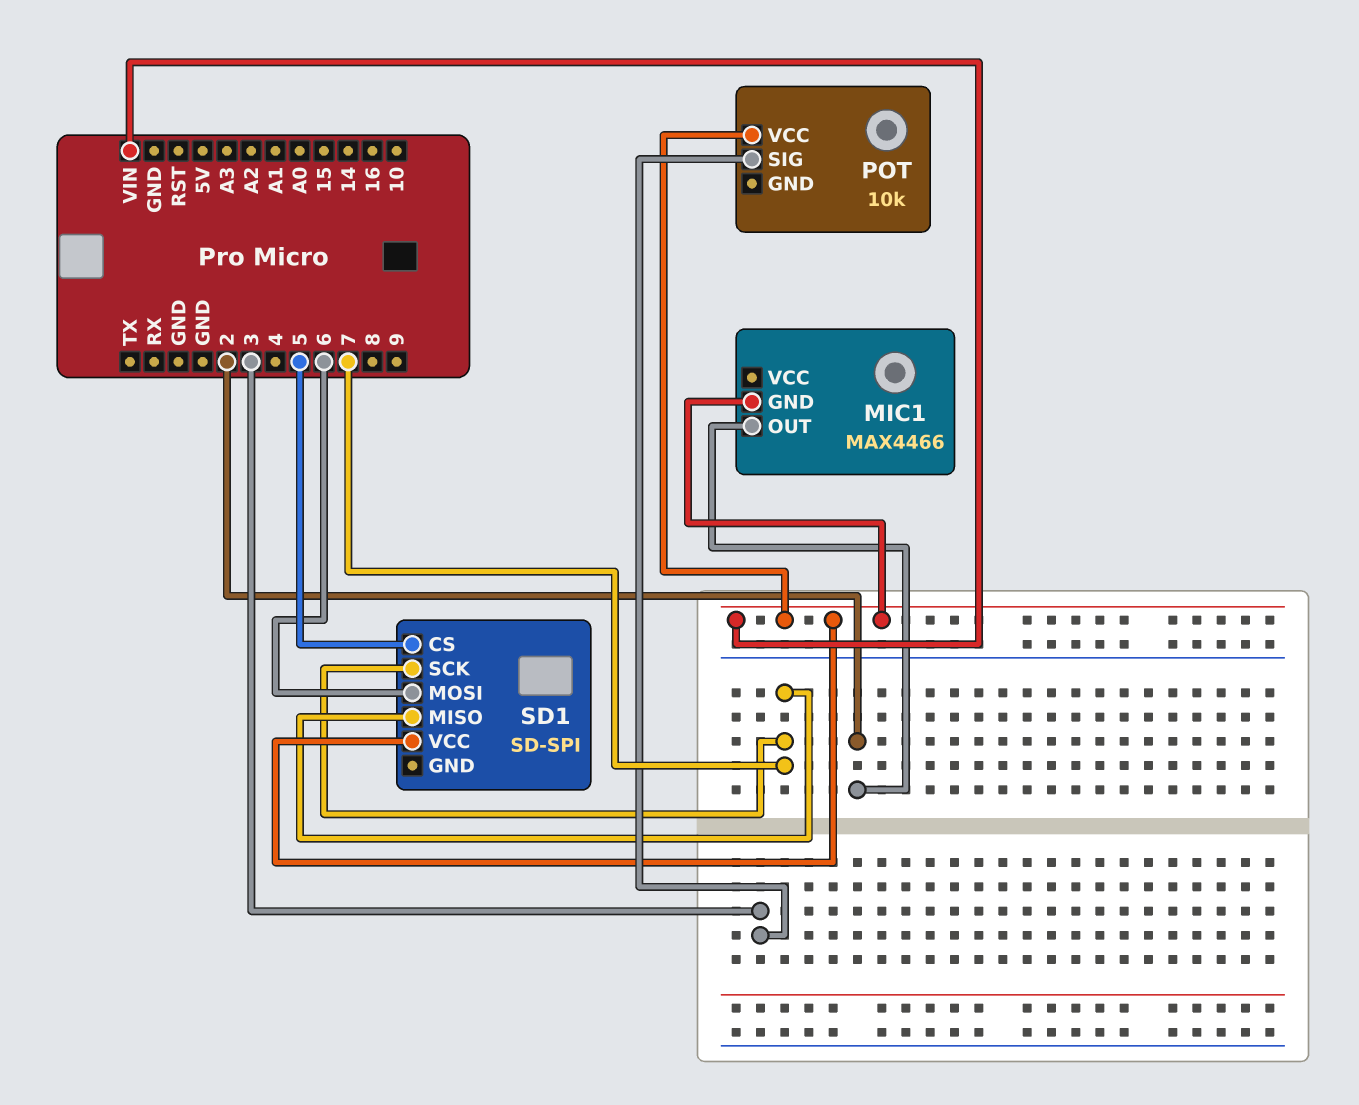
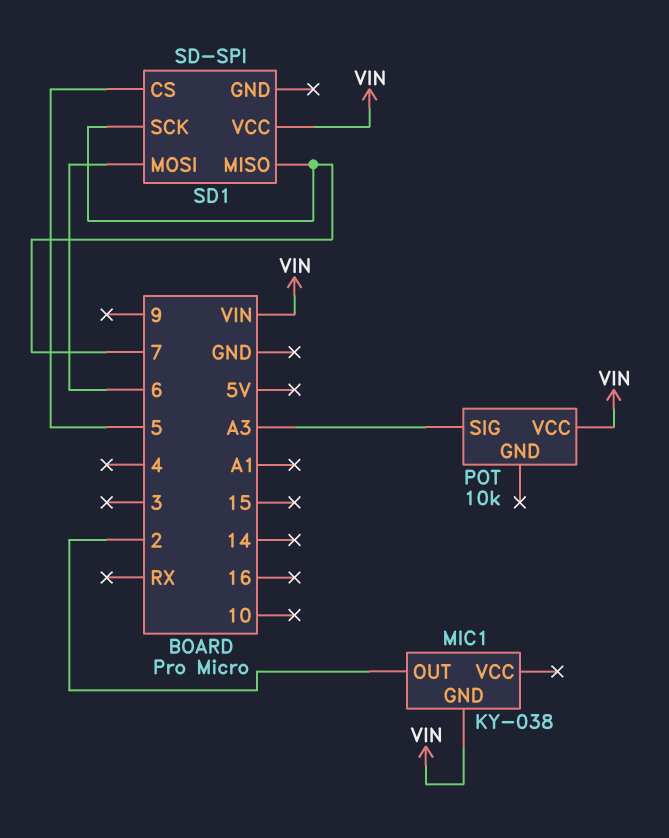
MIC1: MAX4466 -> KY-038
POT pin SIG: 3 -> A3

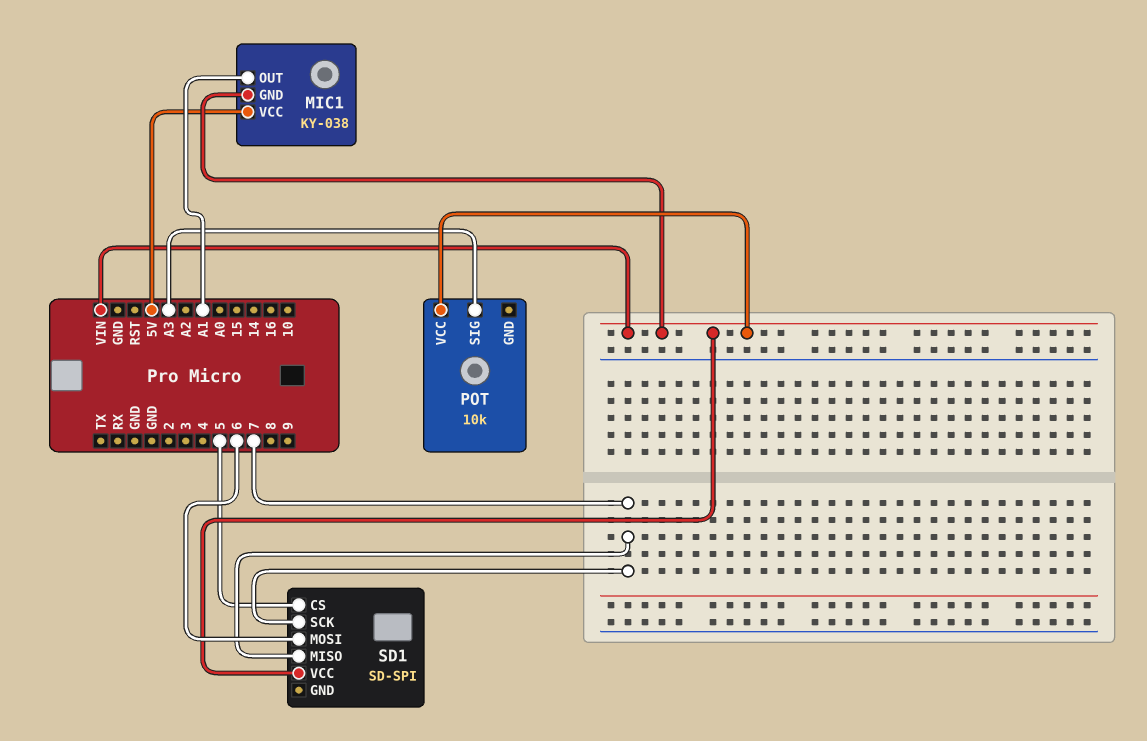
MIC1 pin OUT: 2 -> A1
MIC1 pin VCC: none -> 5V

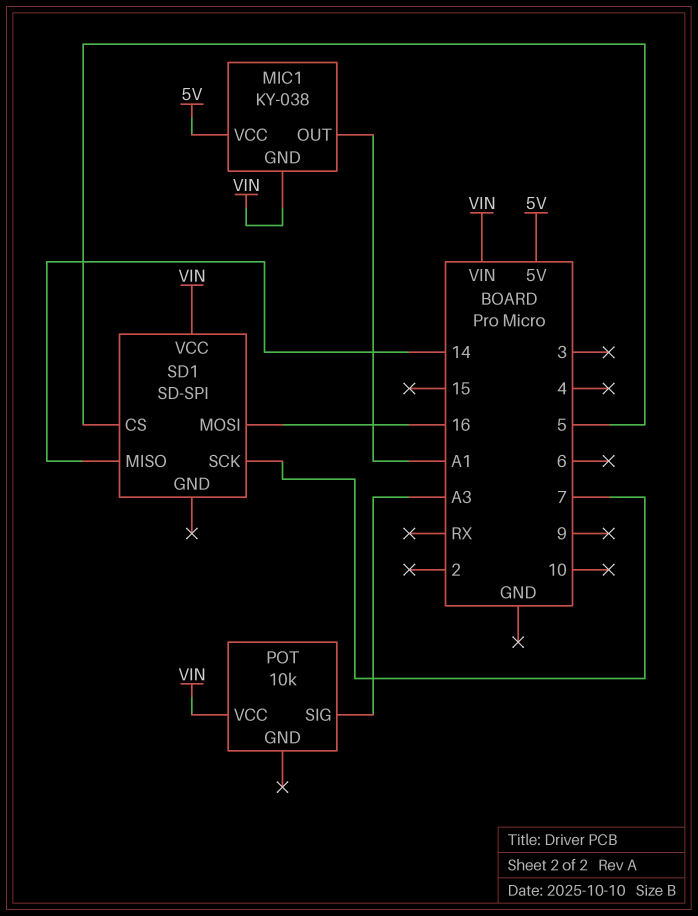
SD1 pin MISO: 7 -> 14
SD1 pin MOSI: 6 -> 16

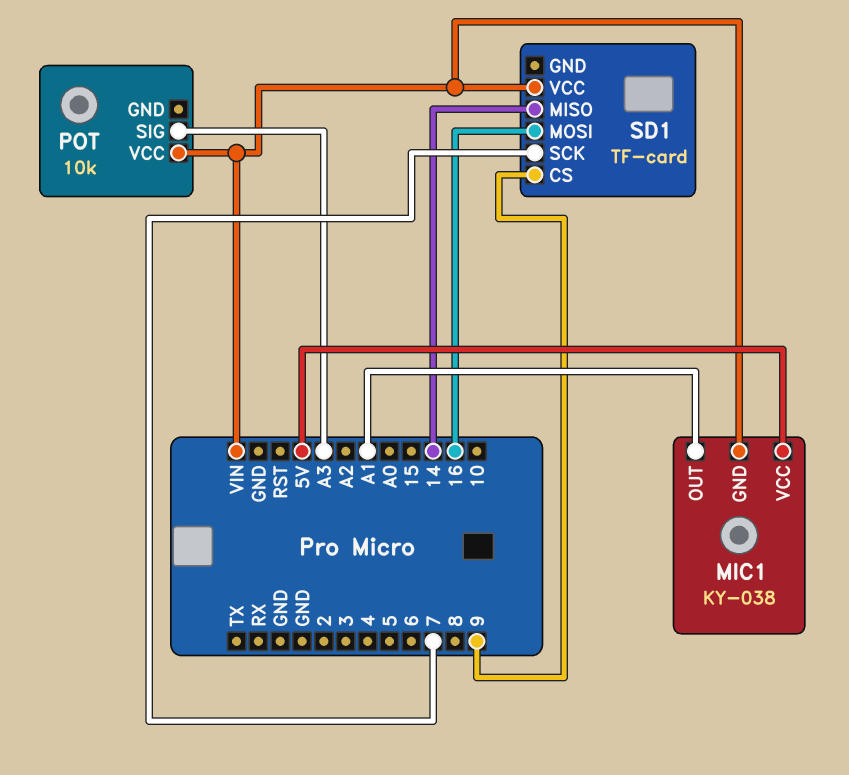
SD1: SD-SPI -> TF-card
SD1 pin CS: 5 -> 9

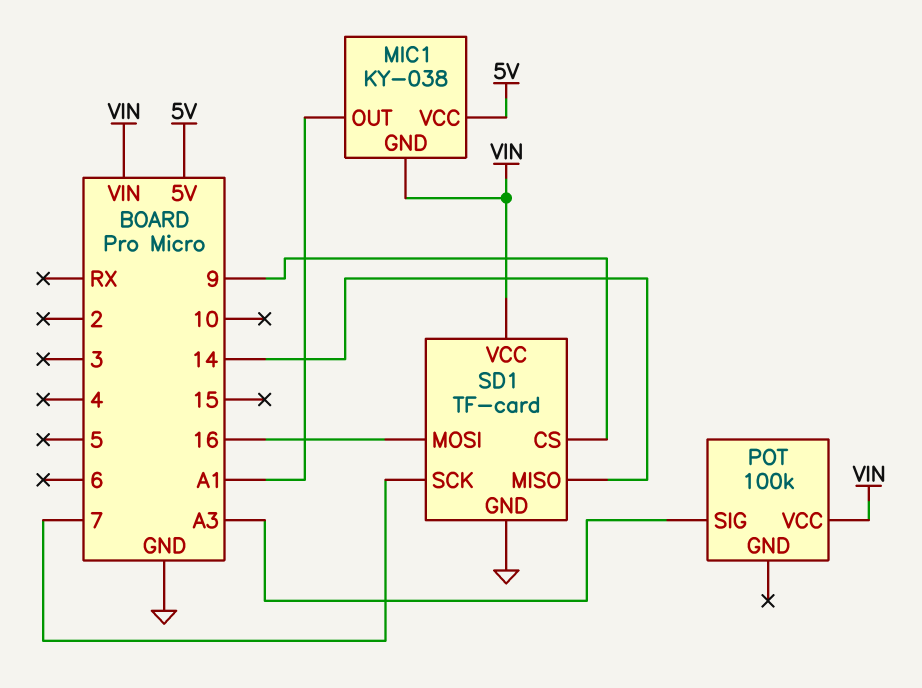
POT: 10k -> 100k
SD1 pin GND: none -> GND

